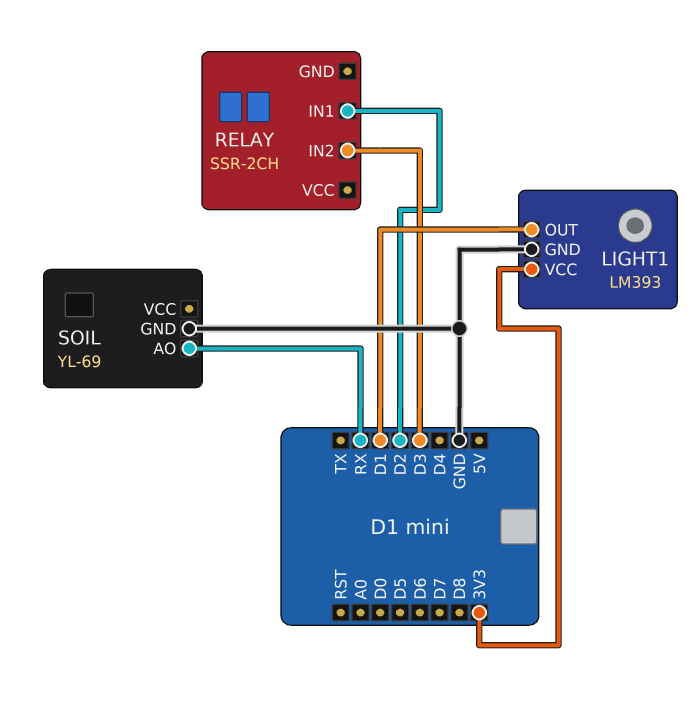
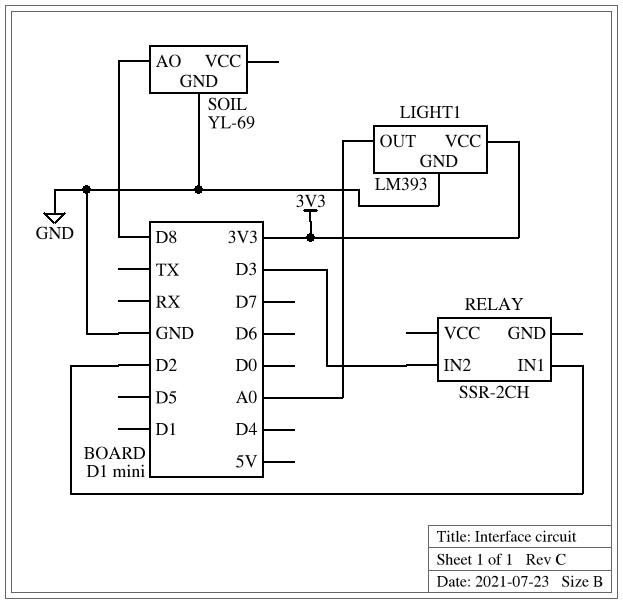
LIGHT1 pin OUT: D1 -> A0
SOIL pin AO: RX -> D8

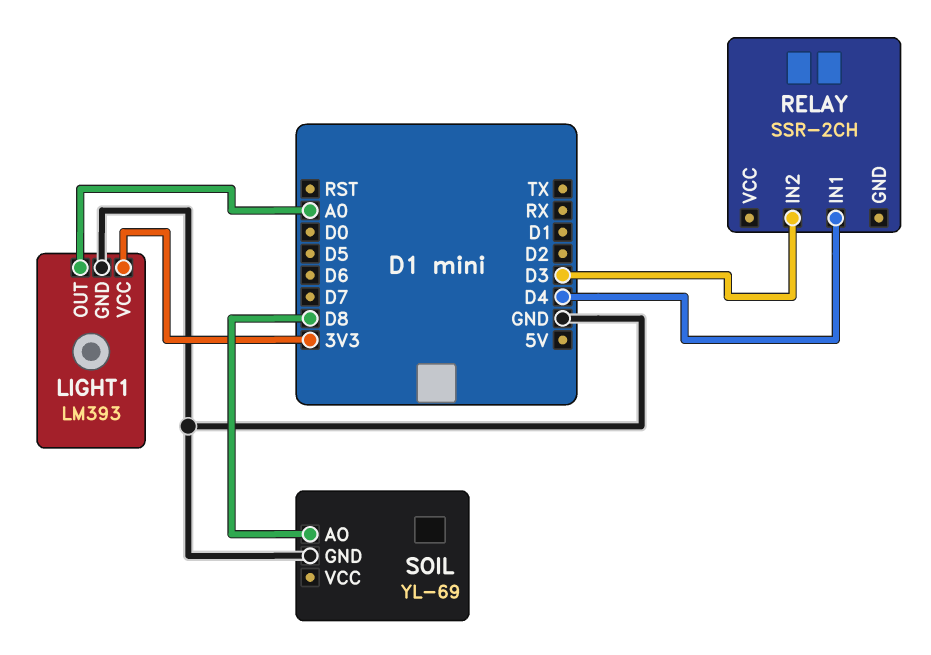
RELAY pin IN1: D2 -> D4

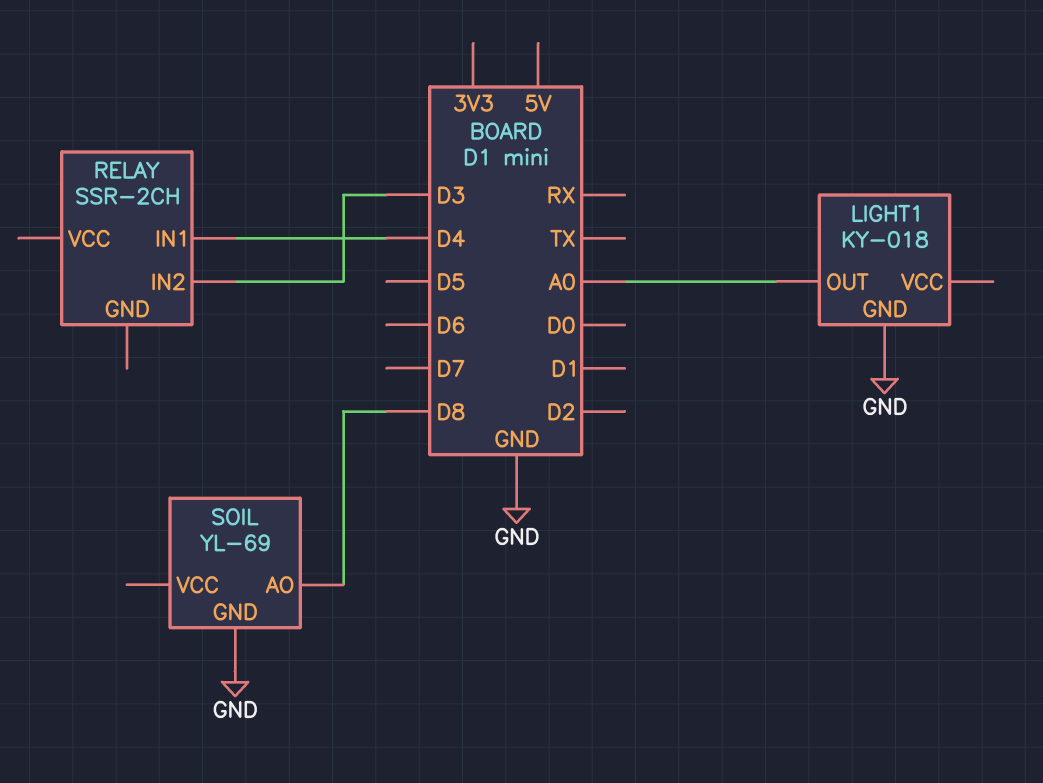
LIGHT1: LM393 -> KY-018
LIGHT1 pin VCC: 3V3 -> none

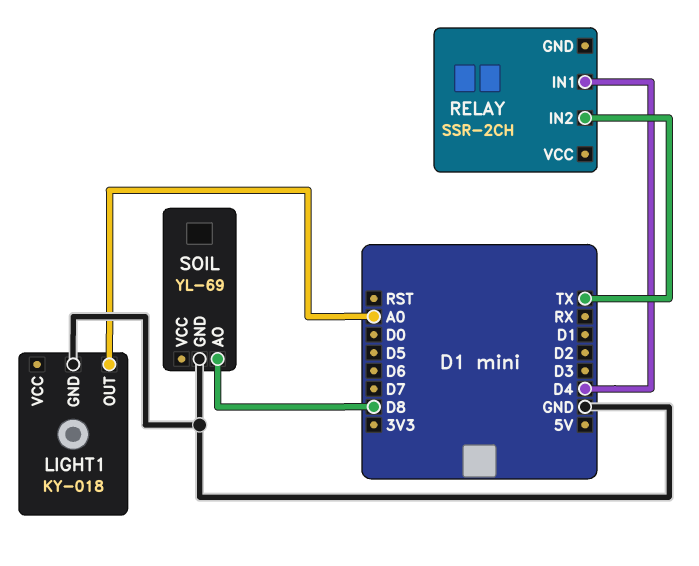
RELAY pin IN2: D3 -> TX

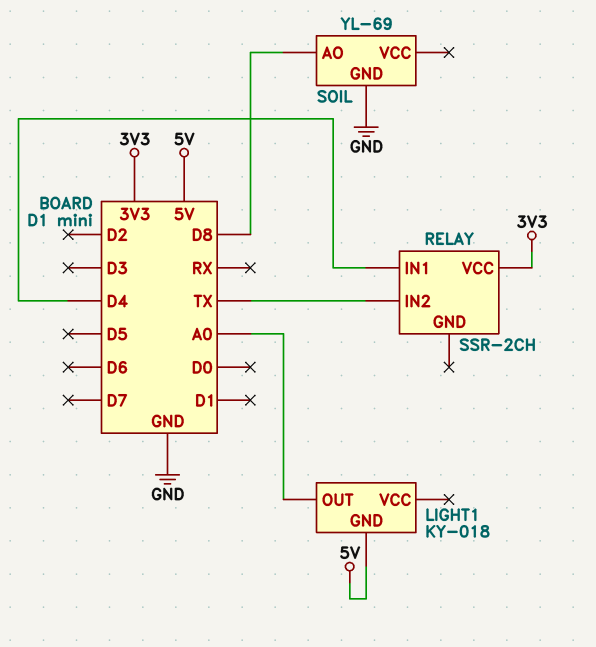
LIGHT1 pin GND: GND -> 5V
RELAY pin VCC: none -> 3V3

